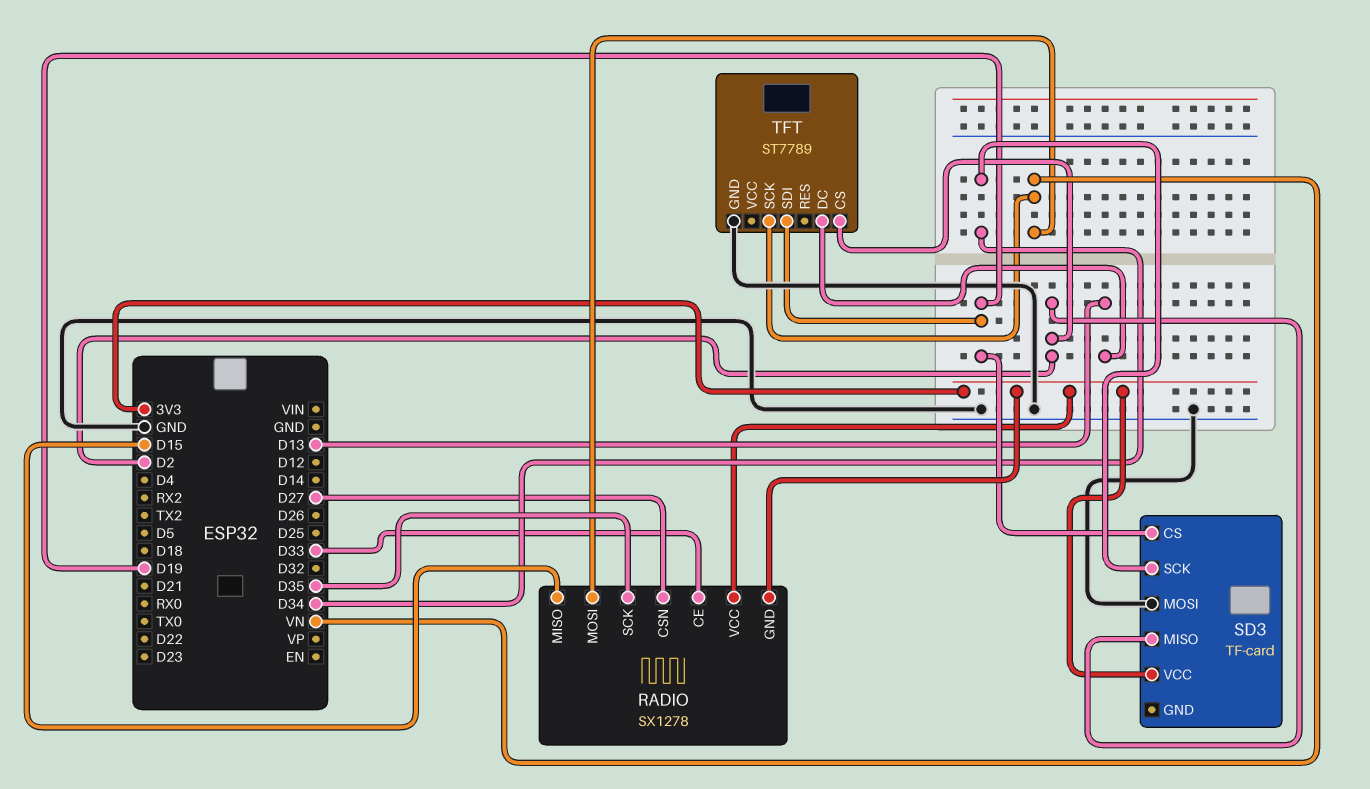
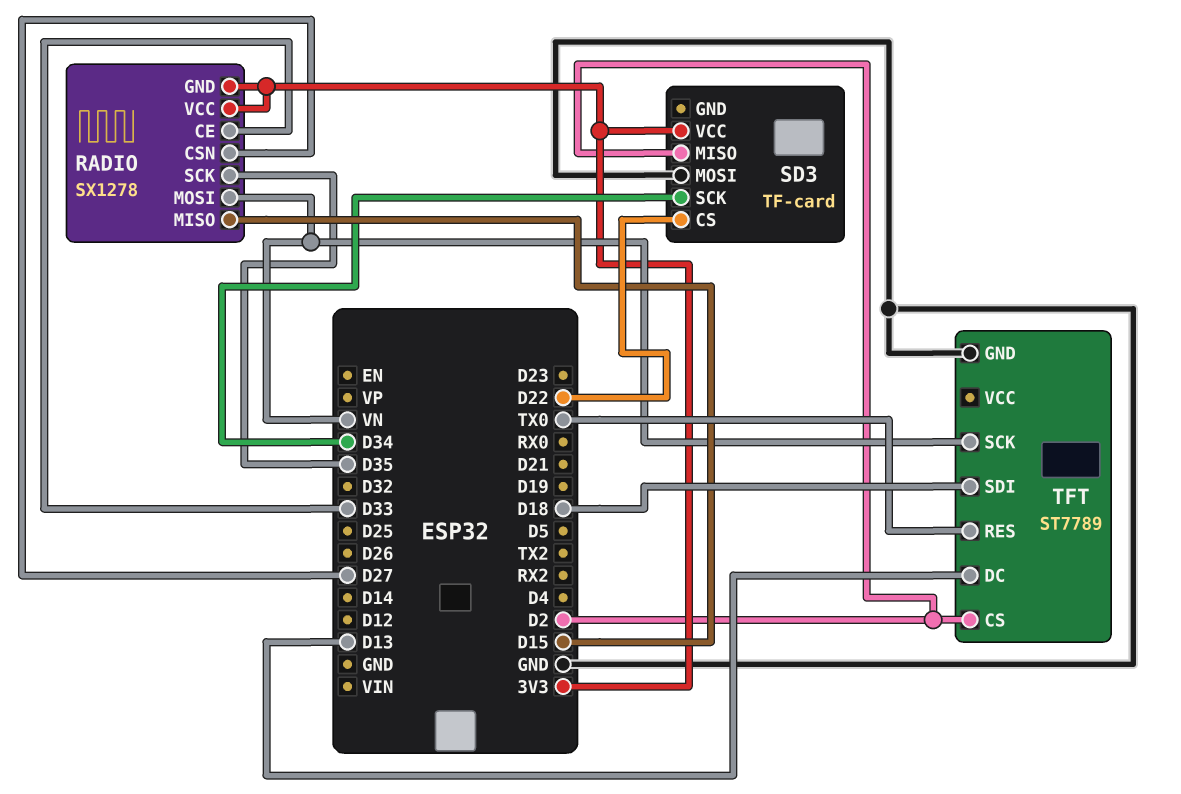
SD3 pin CS: D19 -> D22
TFT pin RES: none -> TX0
TFT pin SDI: D19 -> D18

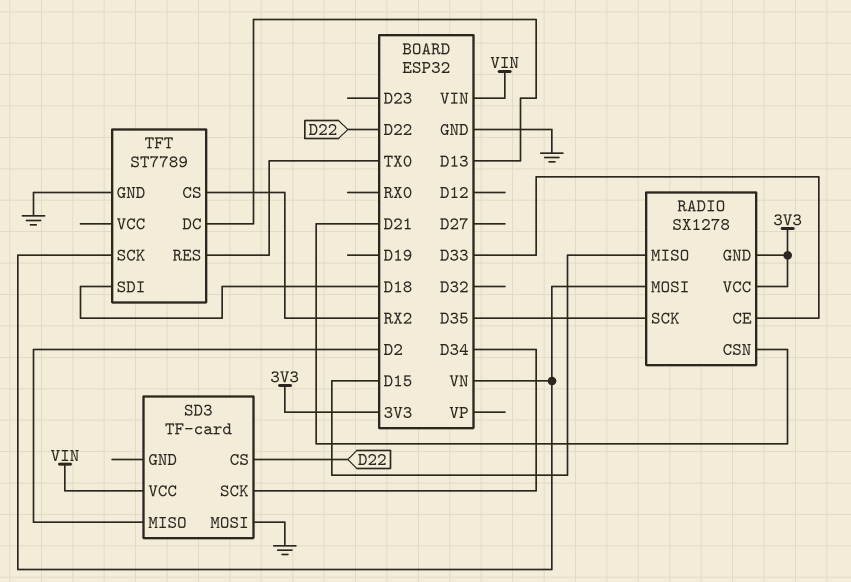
RADIO pin CSN: D27 -> D21
SD3 pin VCC: 3V3 -> VIN
TFT pin CS: D2 -> RX2

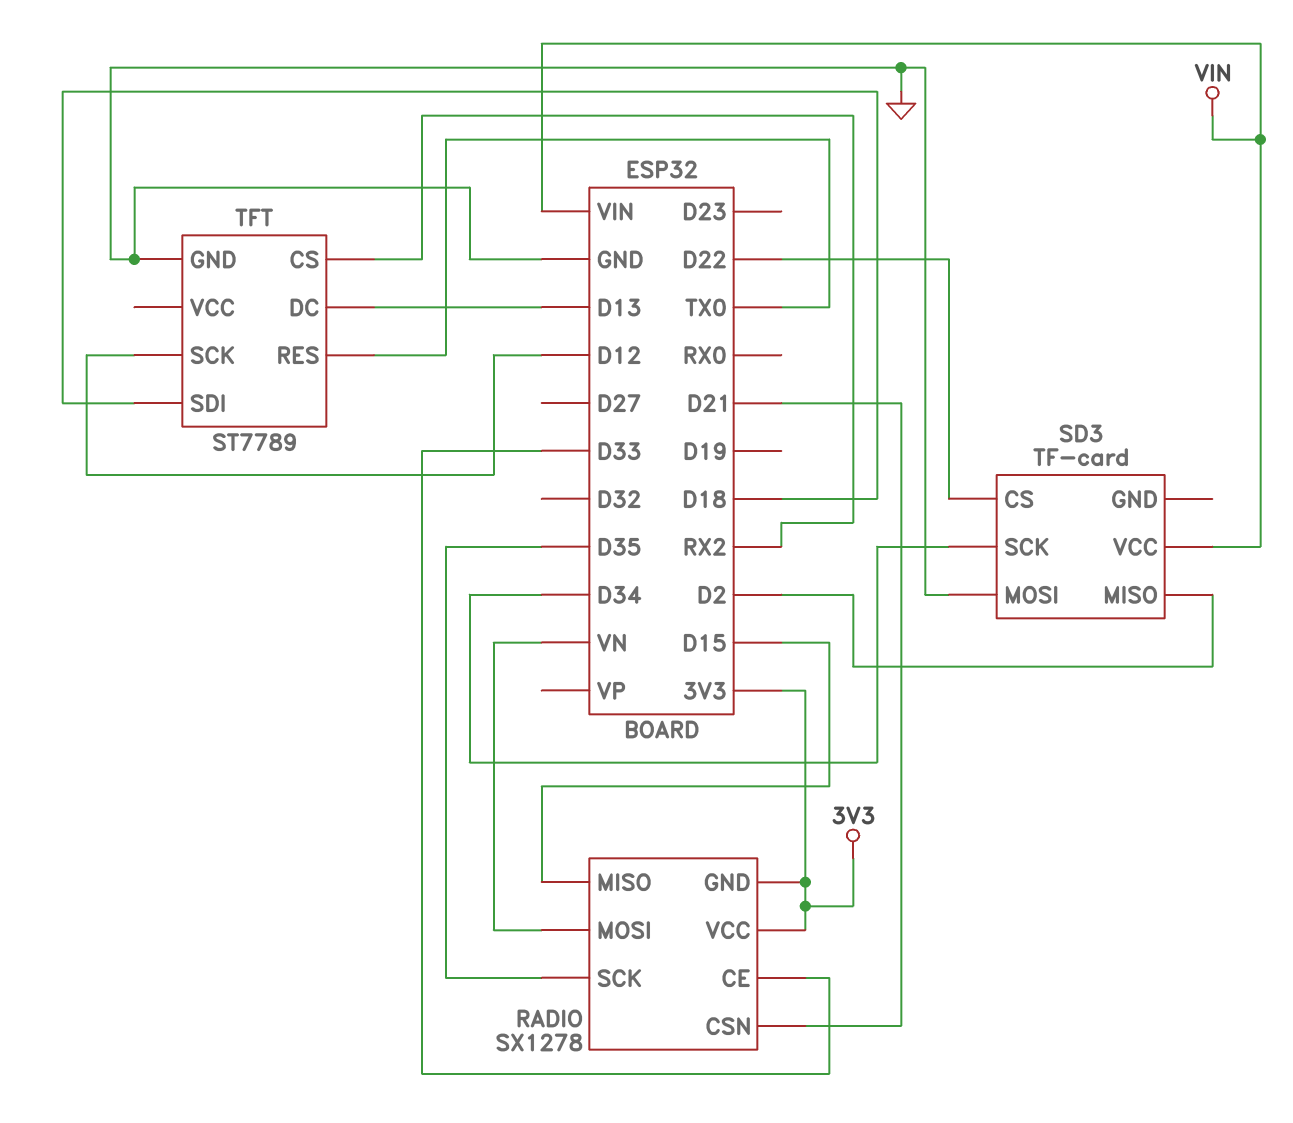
TFT pin SCK: VN -> D12

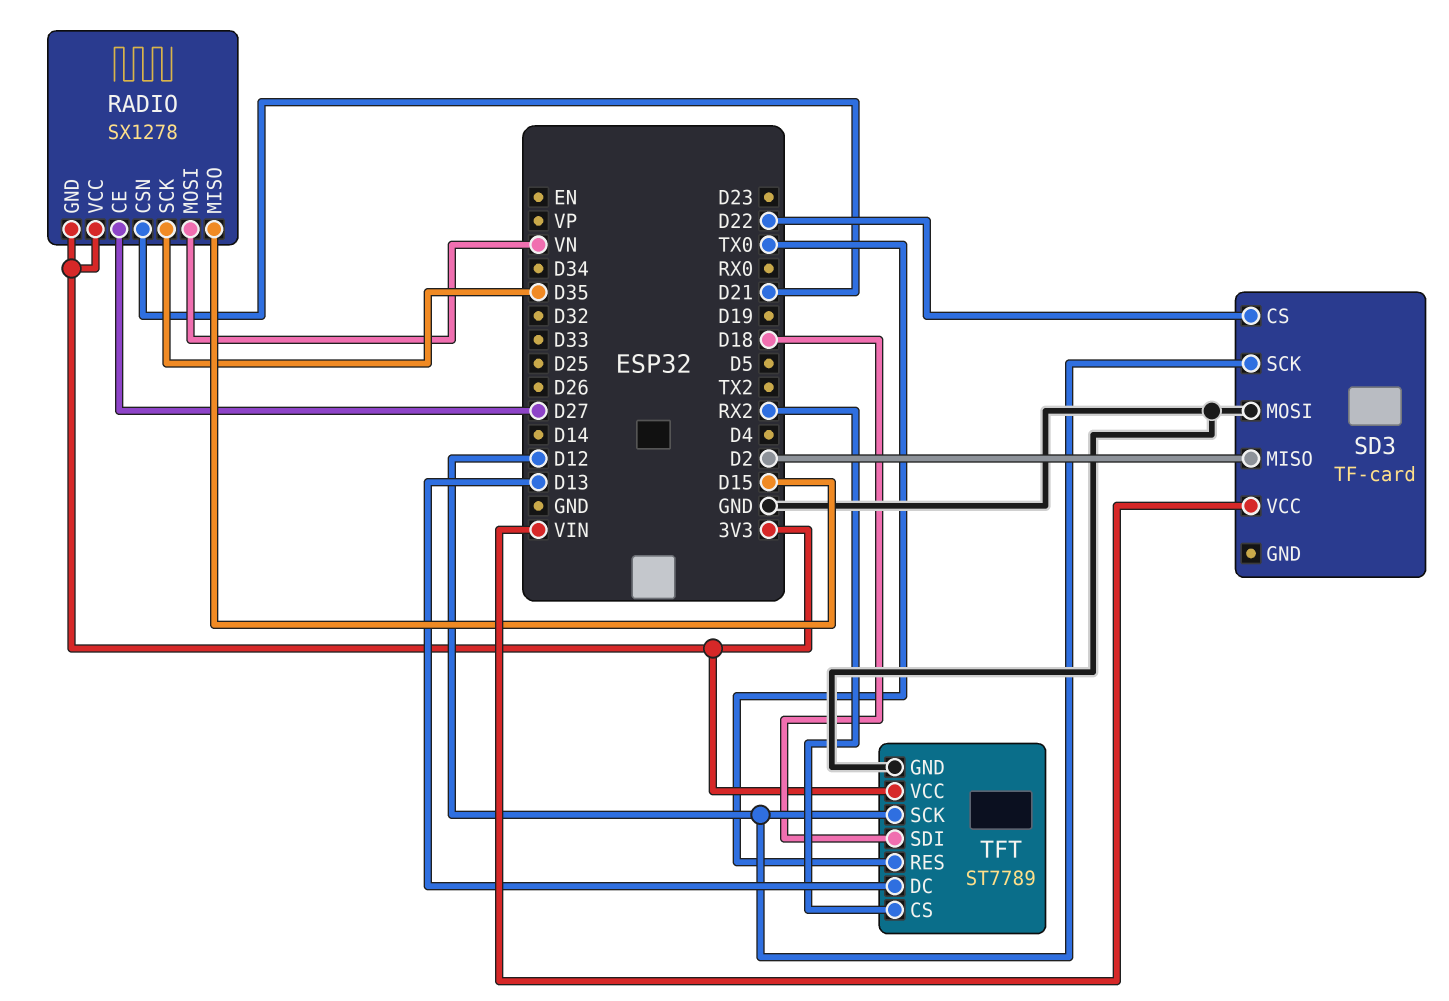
RADIO pin CE: D33 -> D27
SD3 pin SCK: D34 -> D12
TFT pin VCC: none -> 3V3

